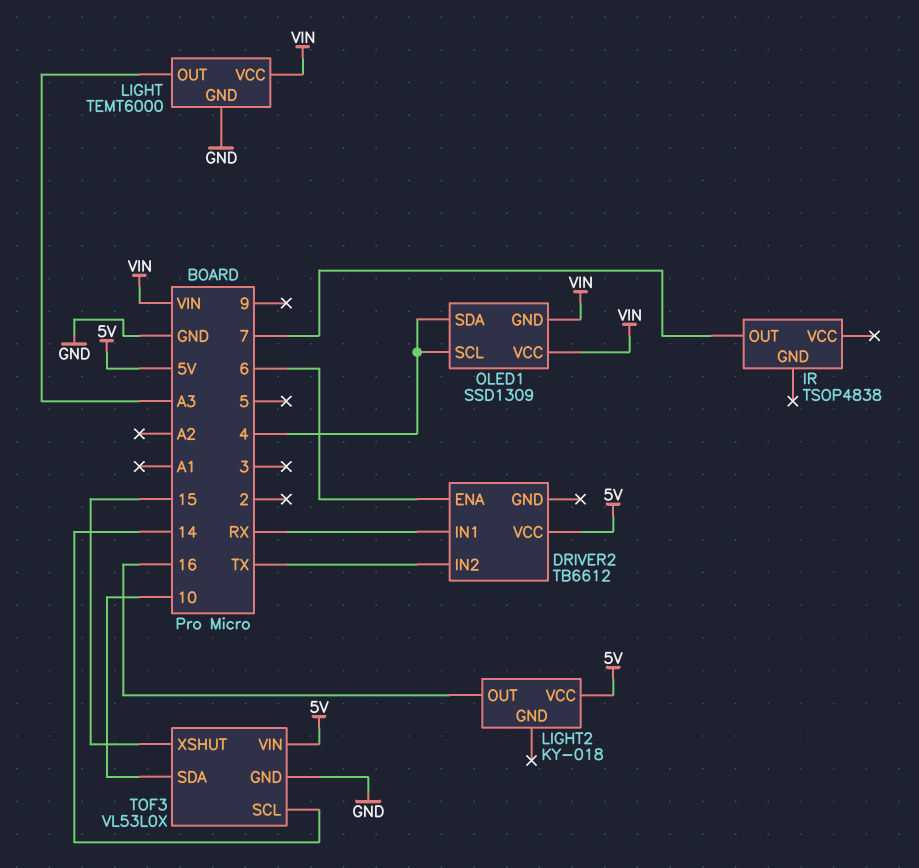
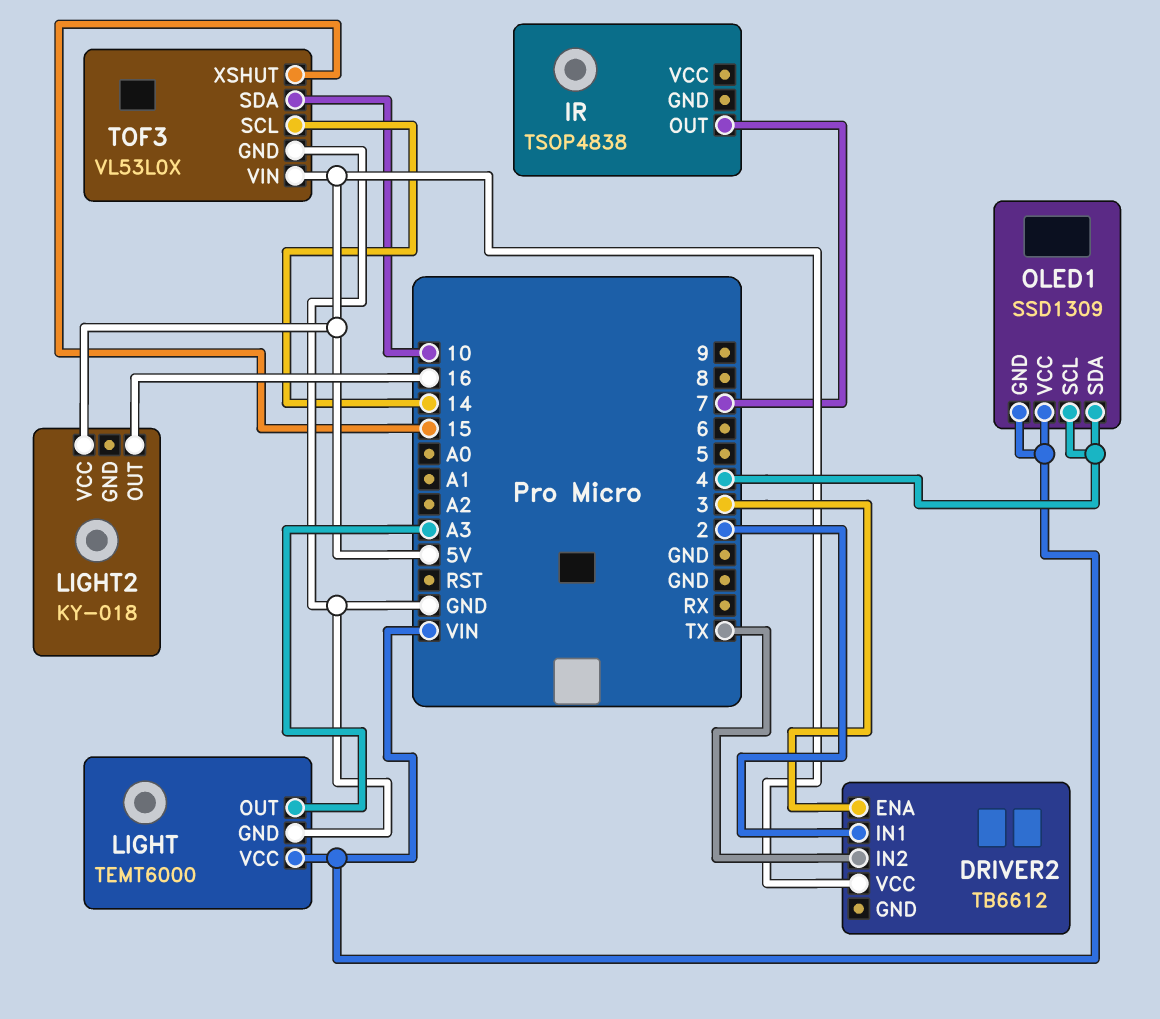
DRIVER2 pin ENA: 6 -> 3
DRIVER2 pin IN1: RX -> 2

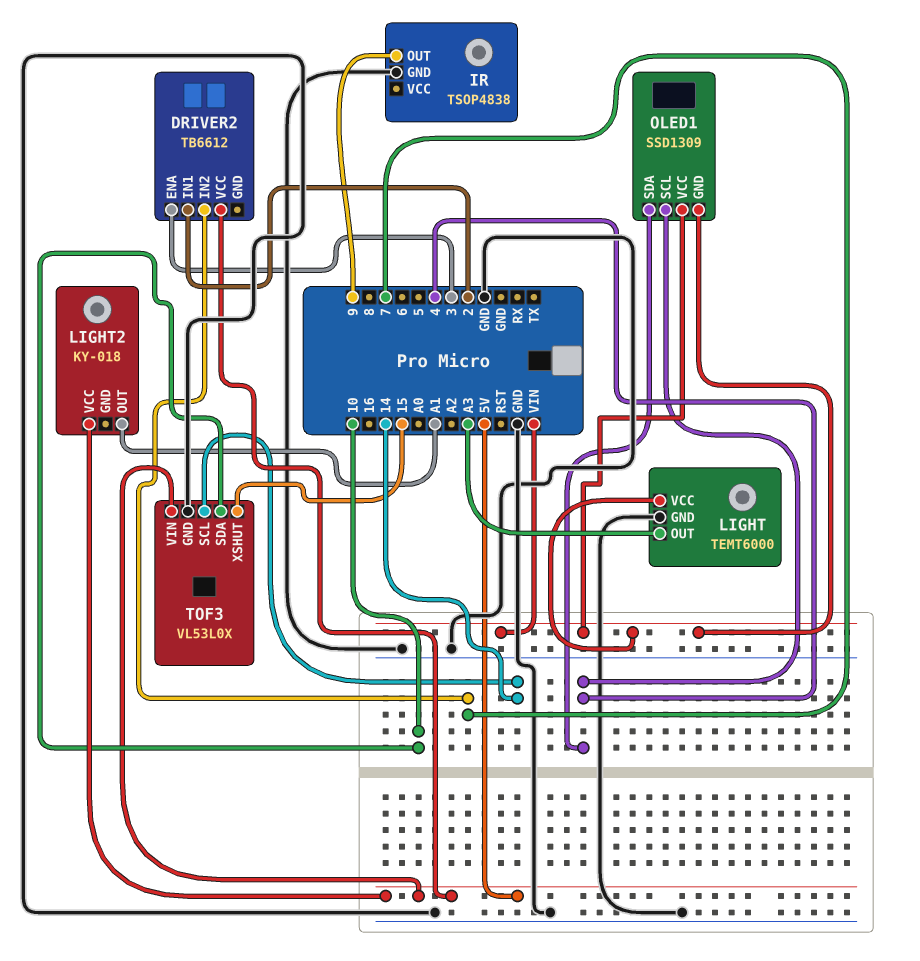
DRIVER2 pin IN2: TX -> 7
IR pin GND: none -> GND
IR pin OUT: 7 -> 9
LIGHT2 pin OUT: 16 -> A1

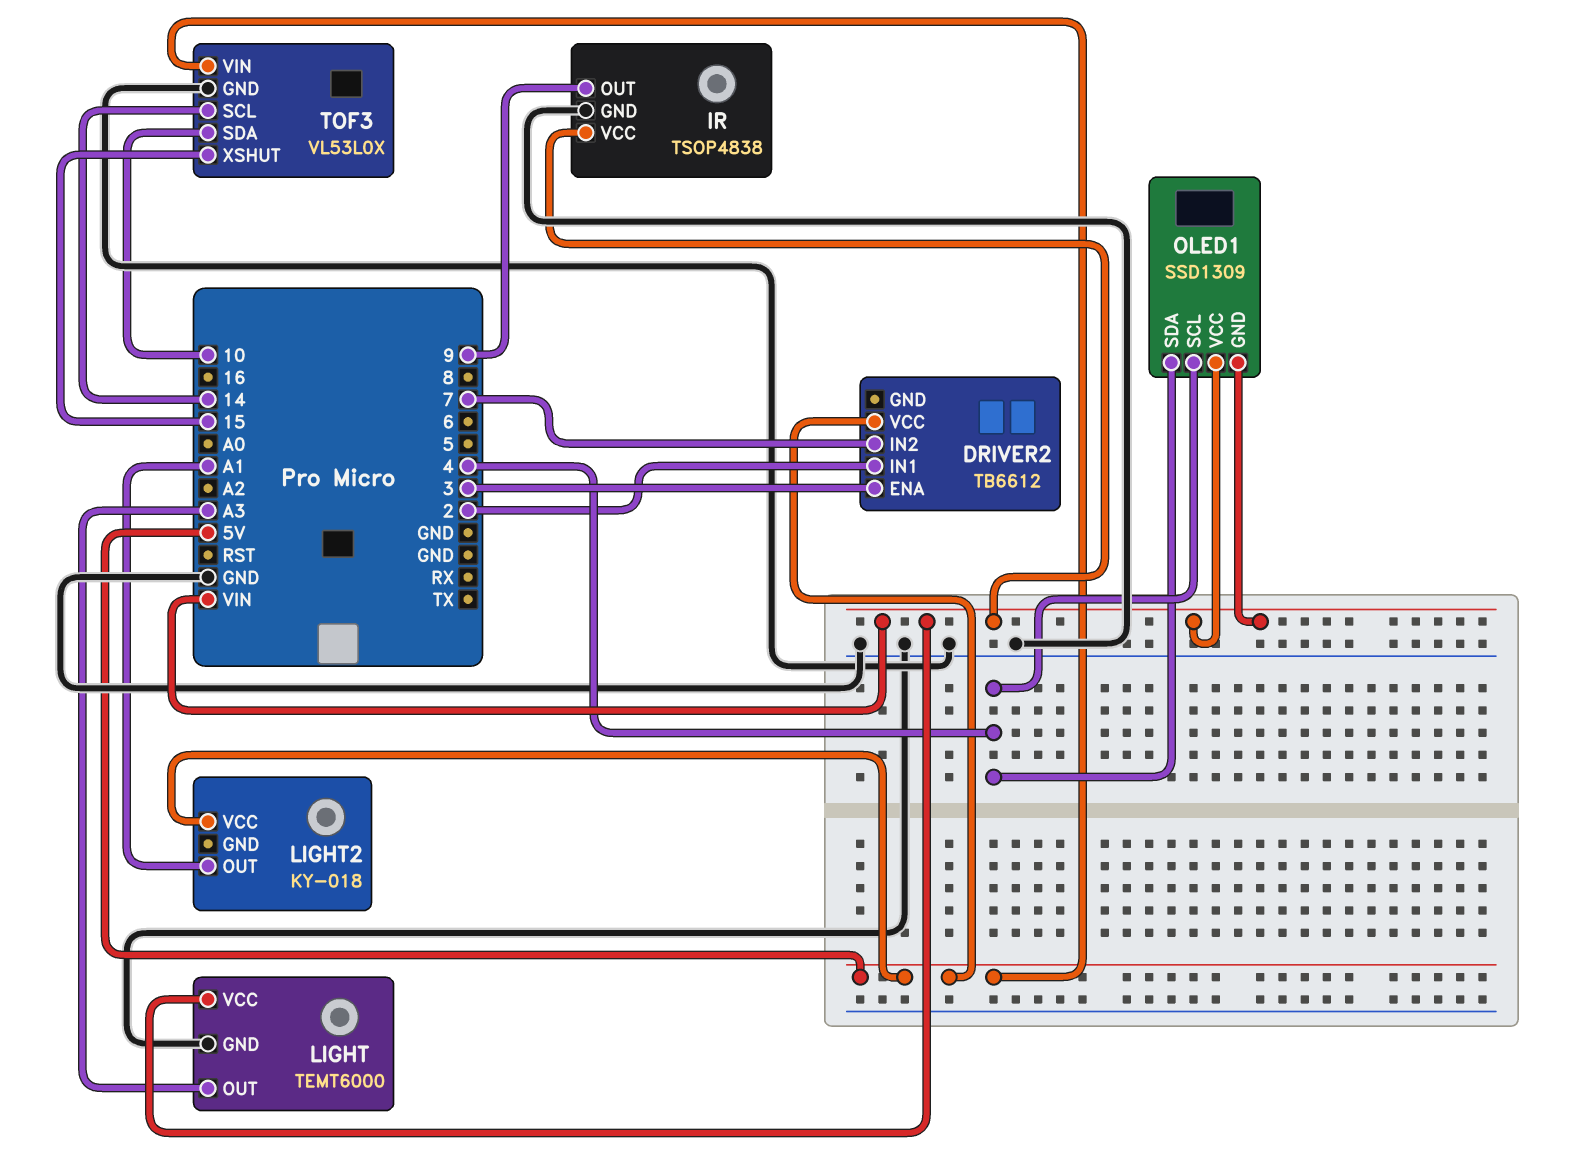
IR pin VCC: none -> VIN

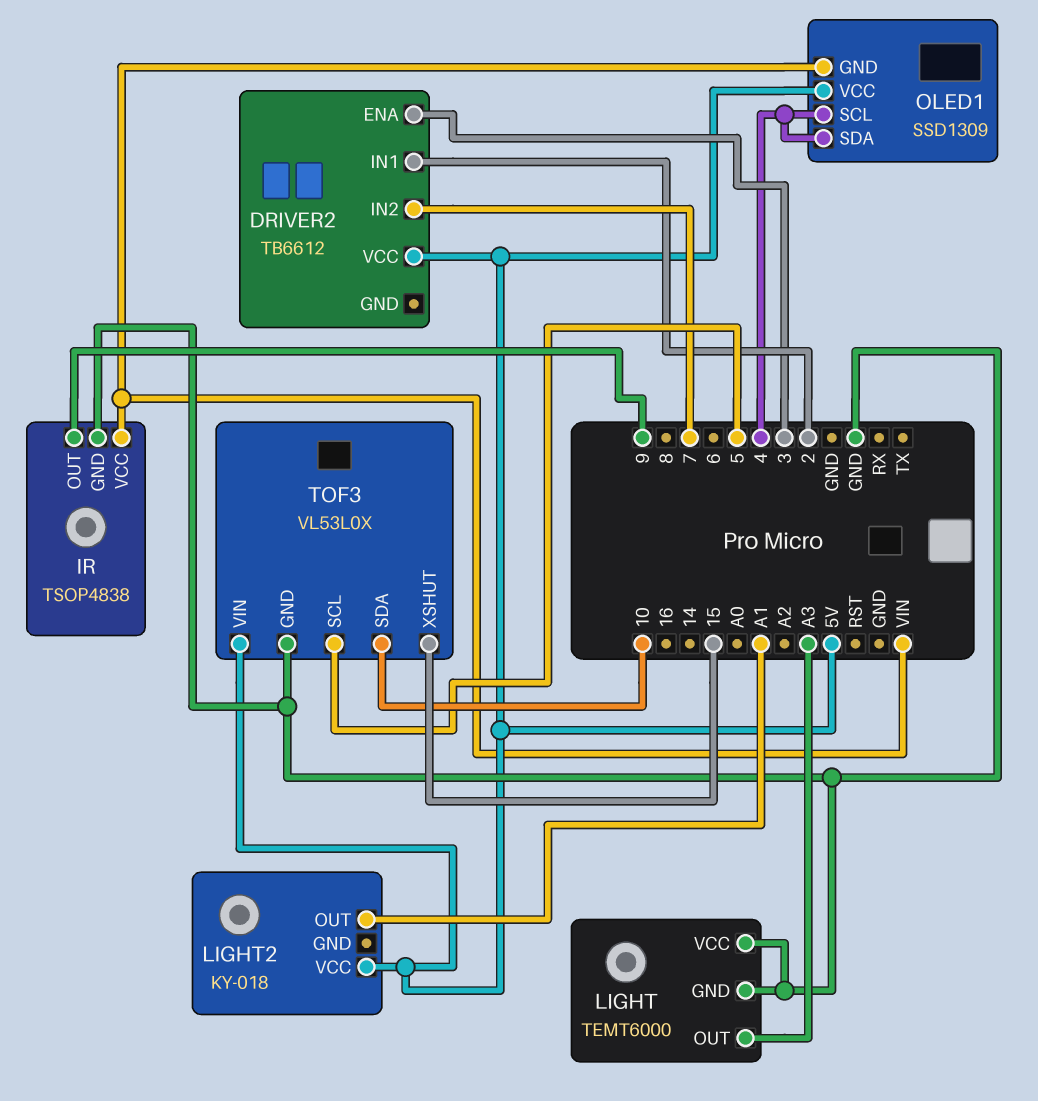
LIGHT pin VCC: VIN -> GND
OLED1 pin VCC: VIN -> 5V
TOF3 pin SCL: 14 -> 5

